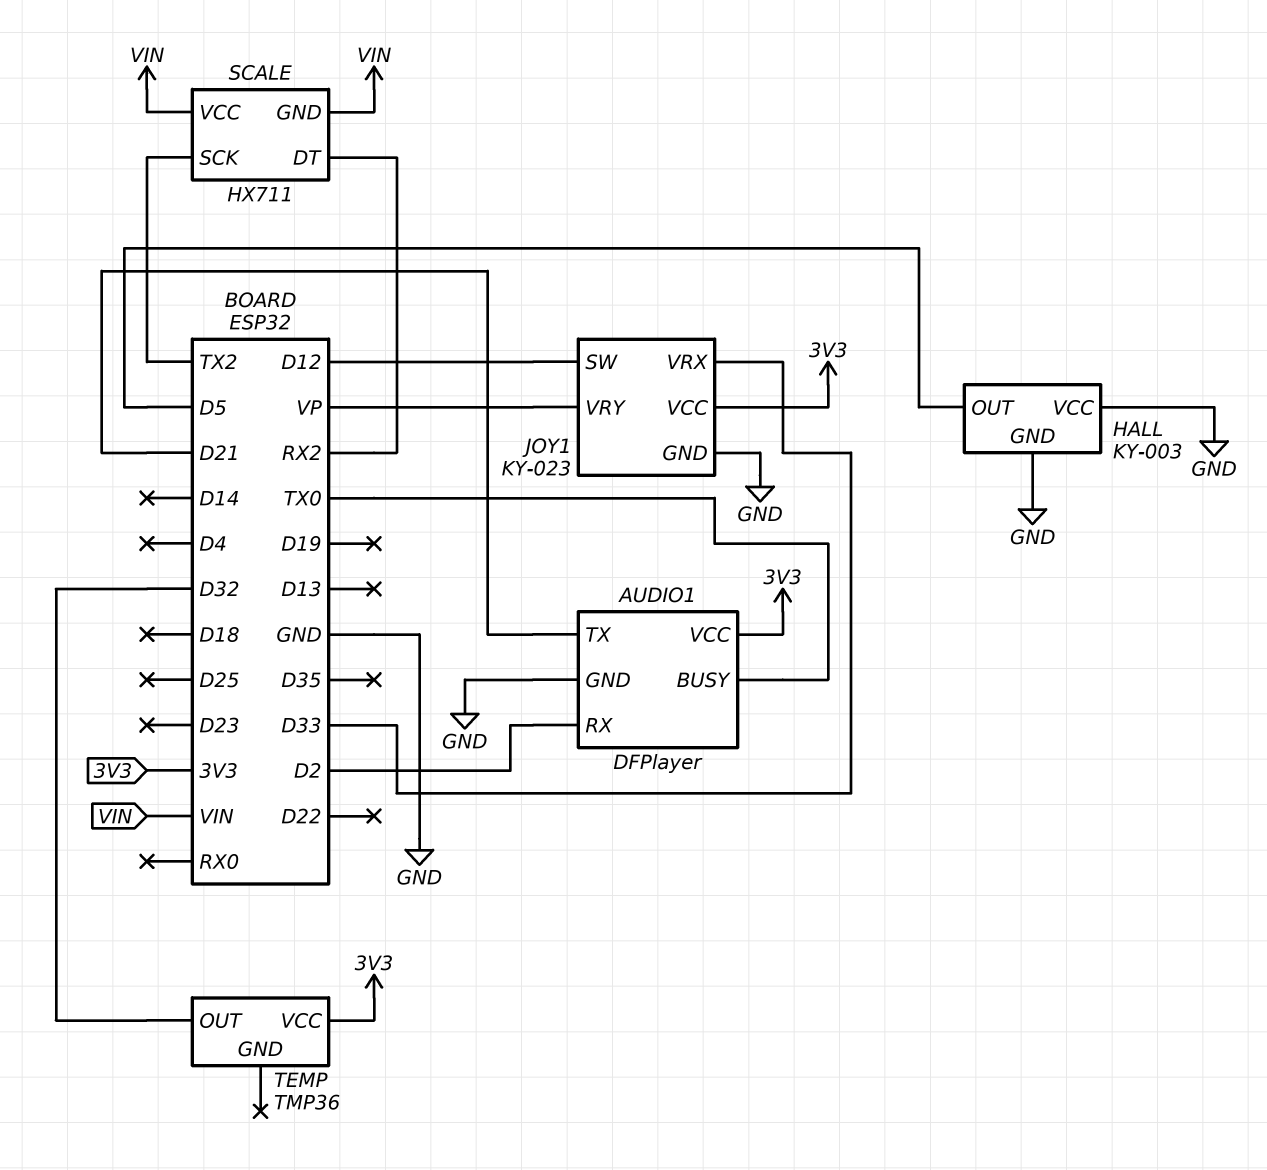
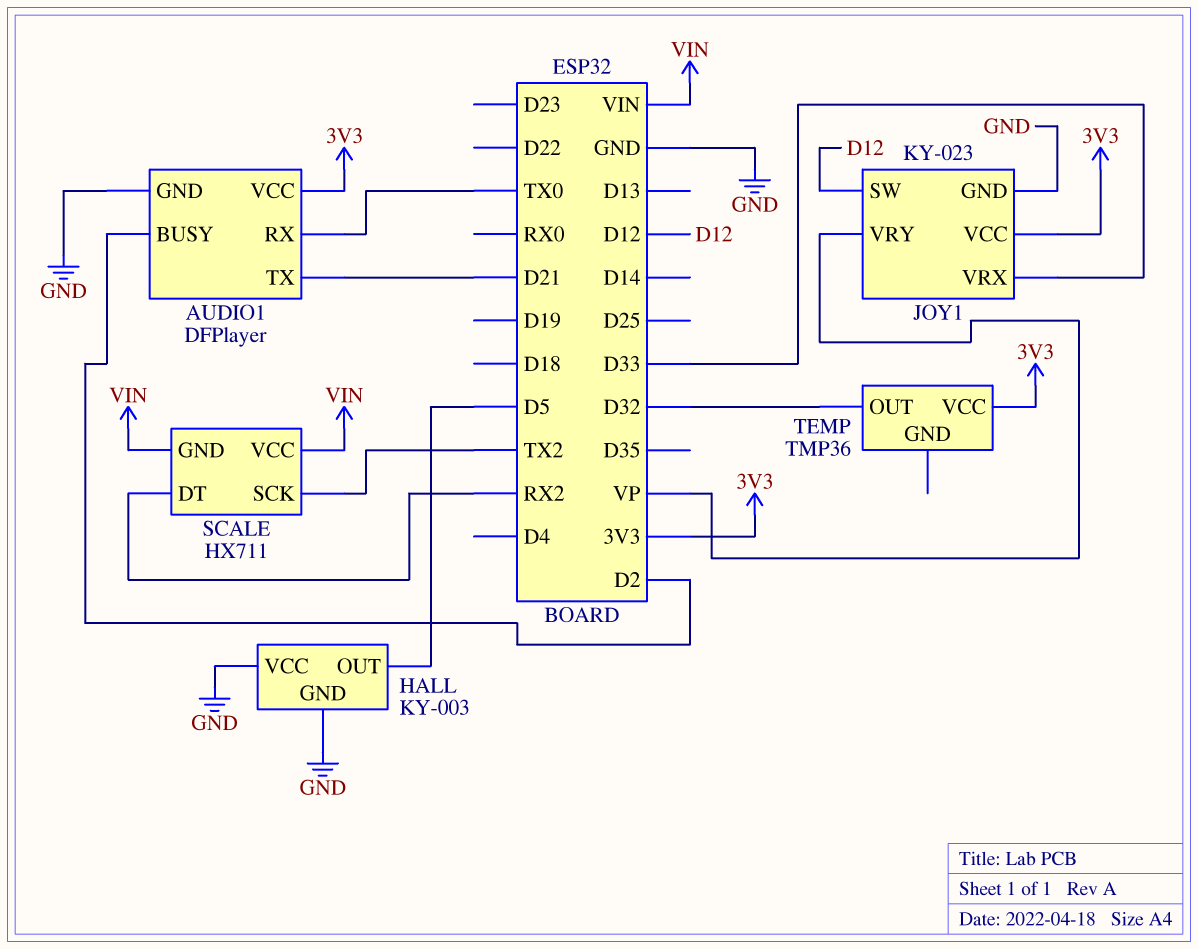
AUDIO1 pin BUSY: TX0 -> D2
AUDIO1 pin RX: D2 -> TX0

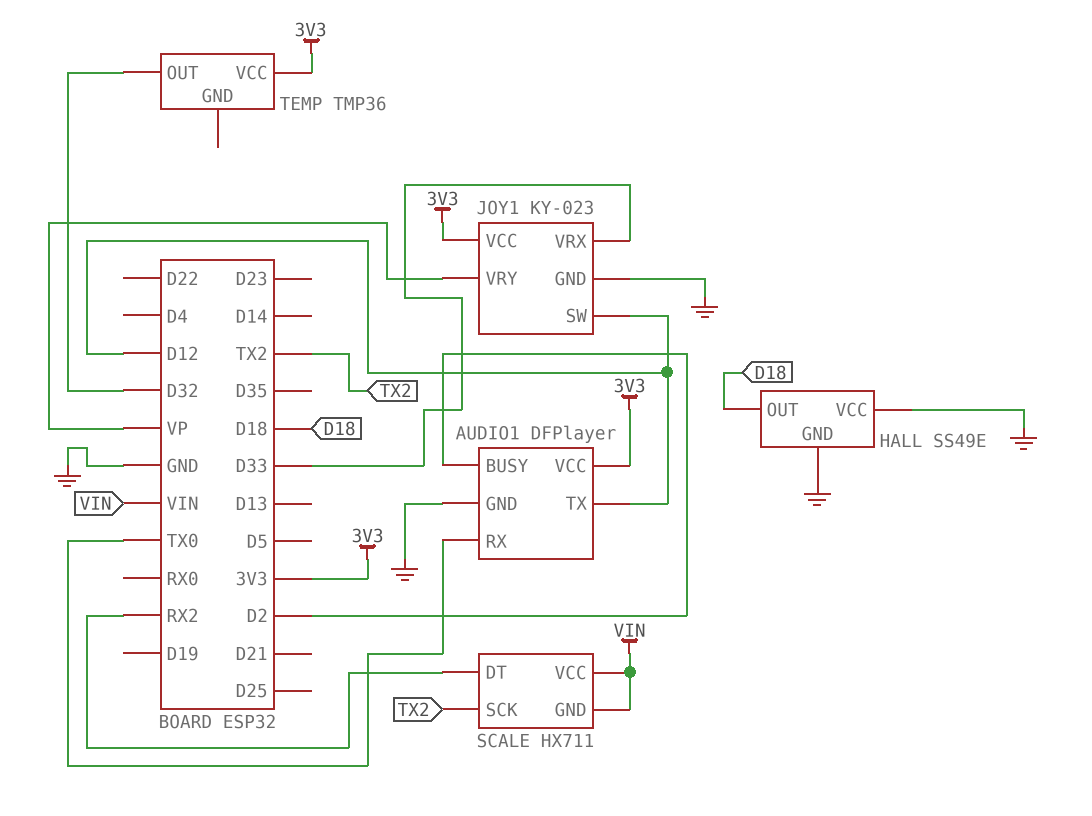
AUDIO1 pin TX: D21 -> D12
HALL: KY-003 -> SS49E
HALL pin OUT: D5 -> D18

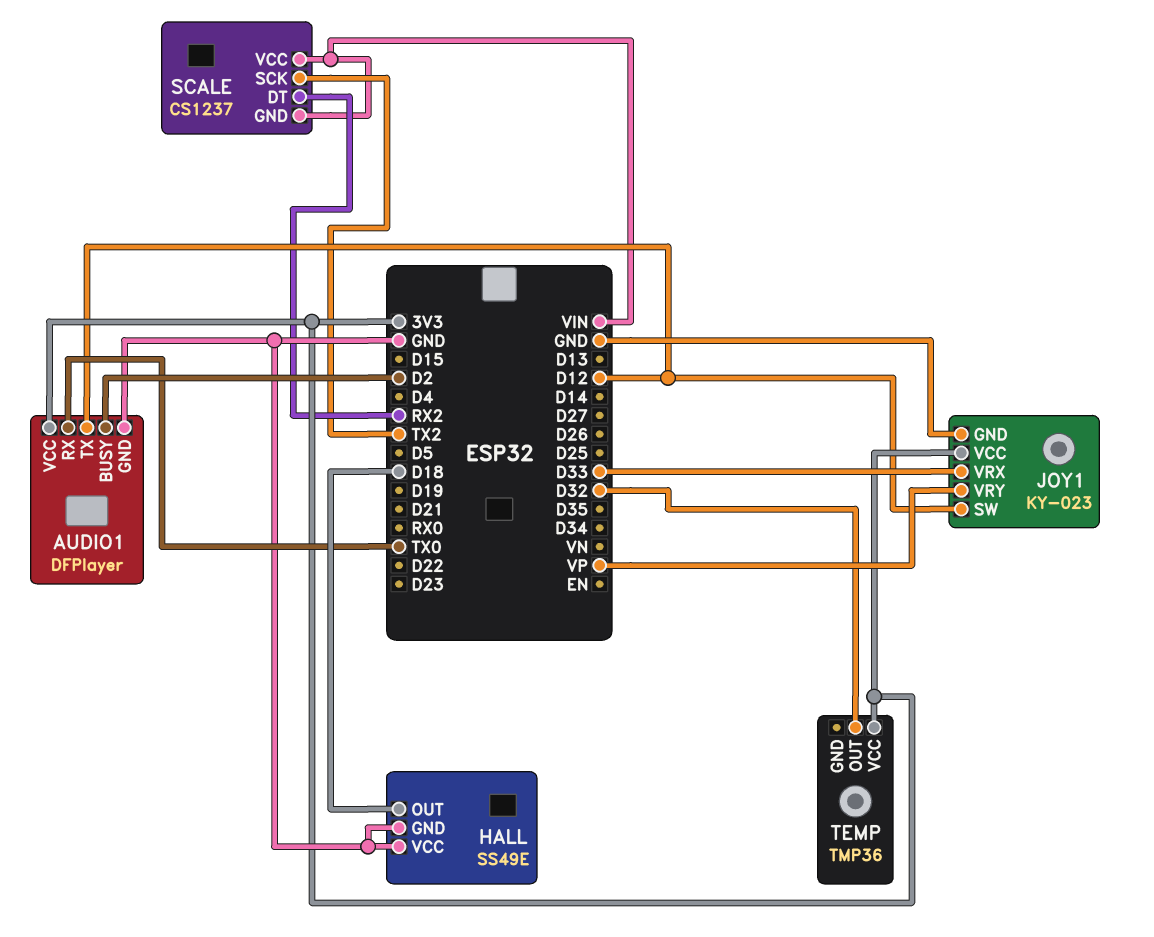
SCALE: HX711 -> CS1237

